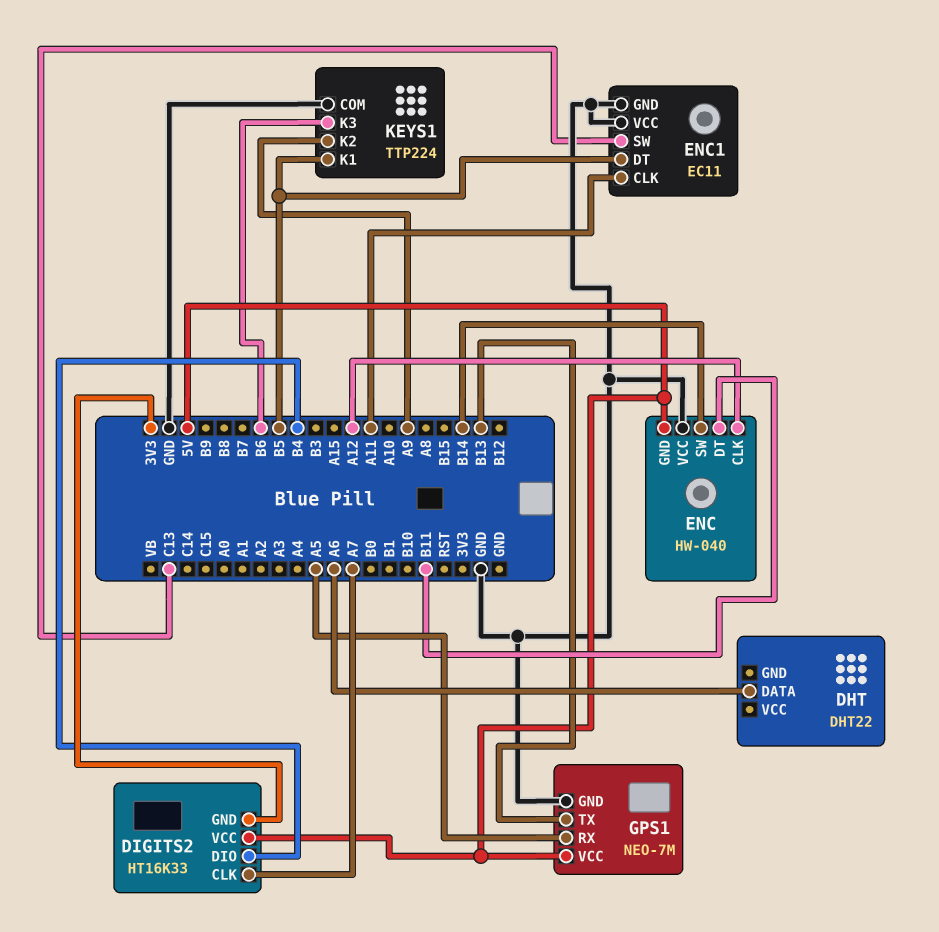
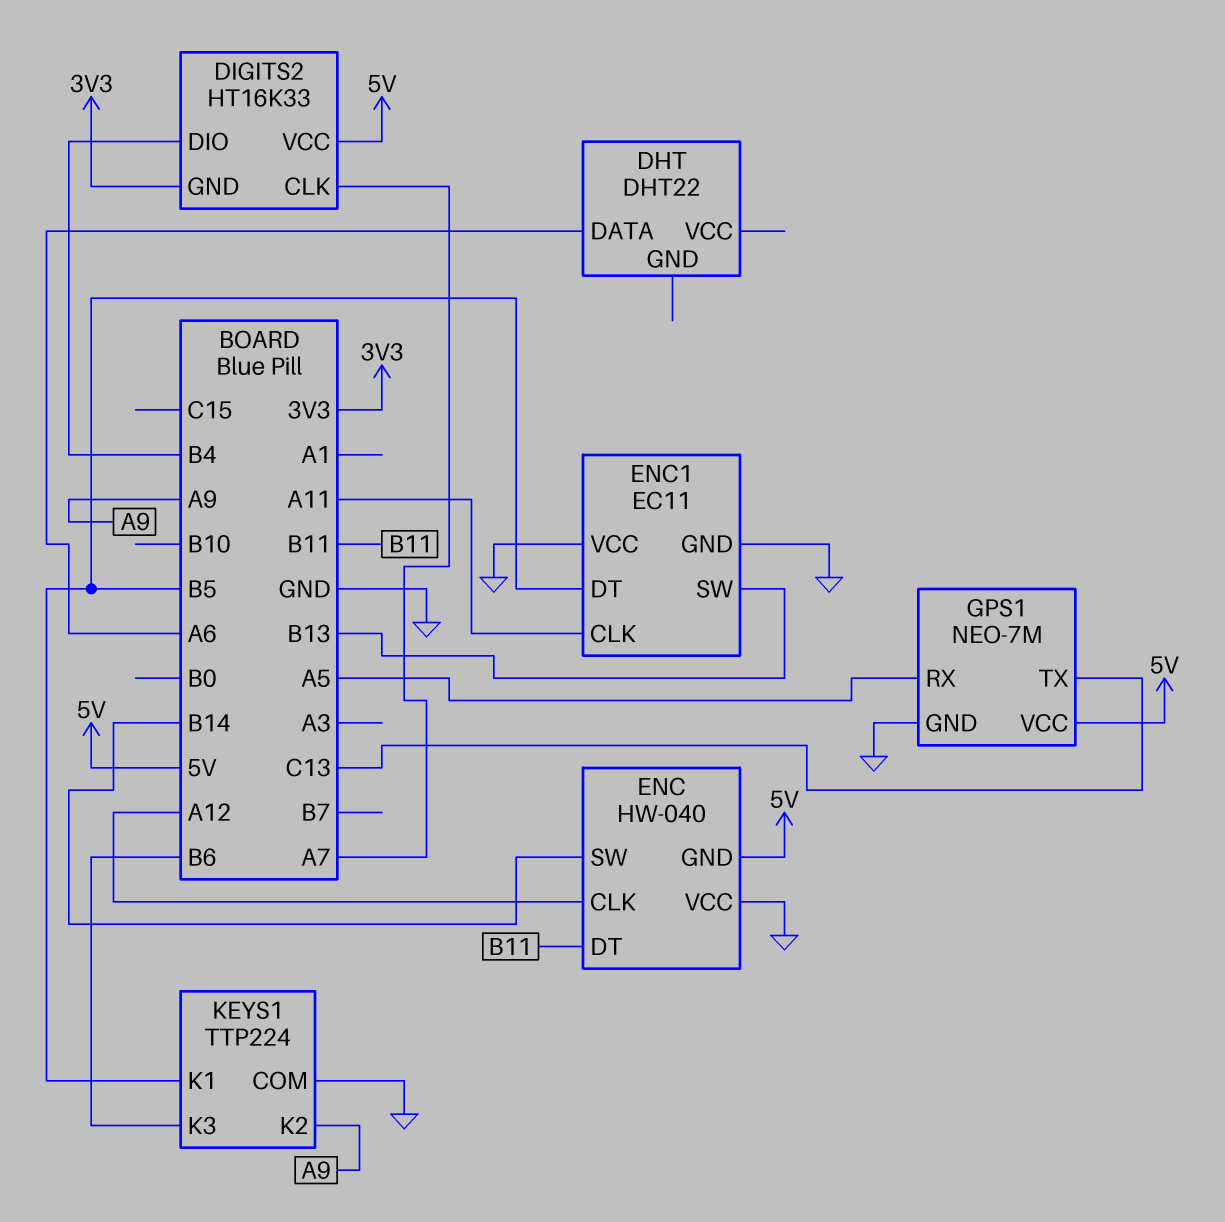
ENC1 pin SW: C13 -> B13
GPS1 pin TX: B13 -> C13

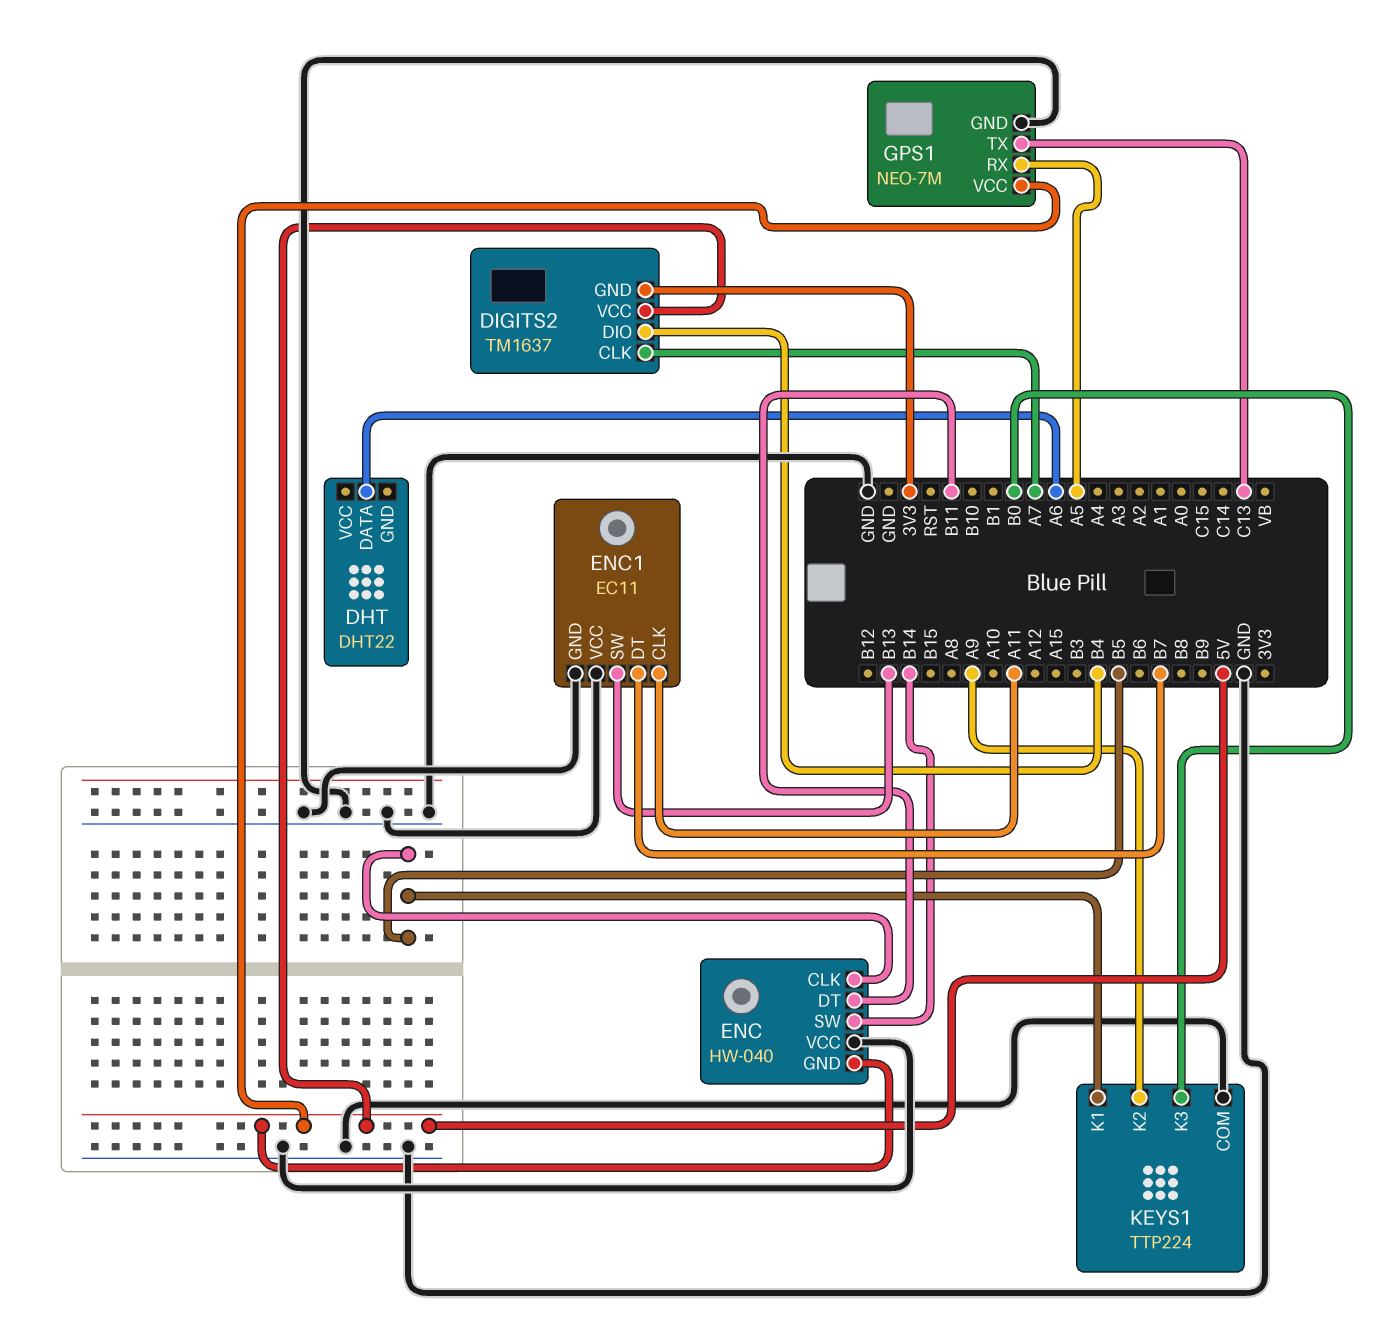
DIGITS2: HT16K33 -> TM1637
ENC pin CLK: A12 -> B5
ENC1 pin DT: B5 -> B7
KEYS1 pin K3: B6 -> B0

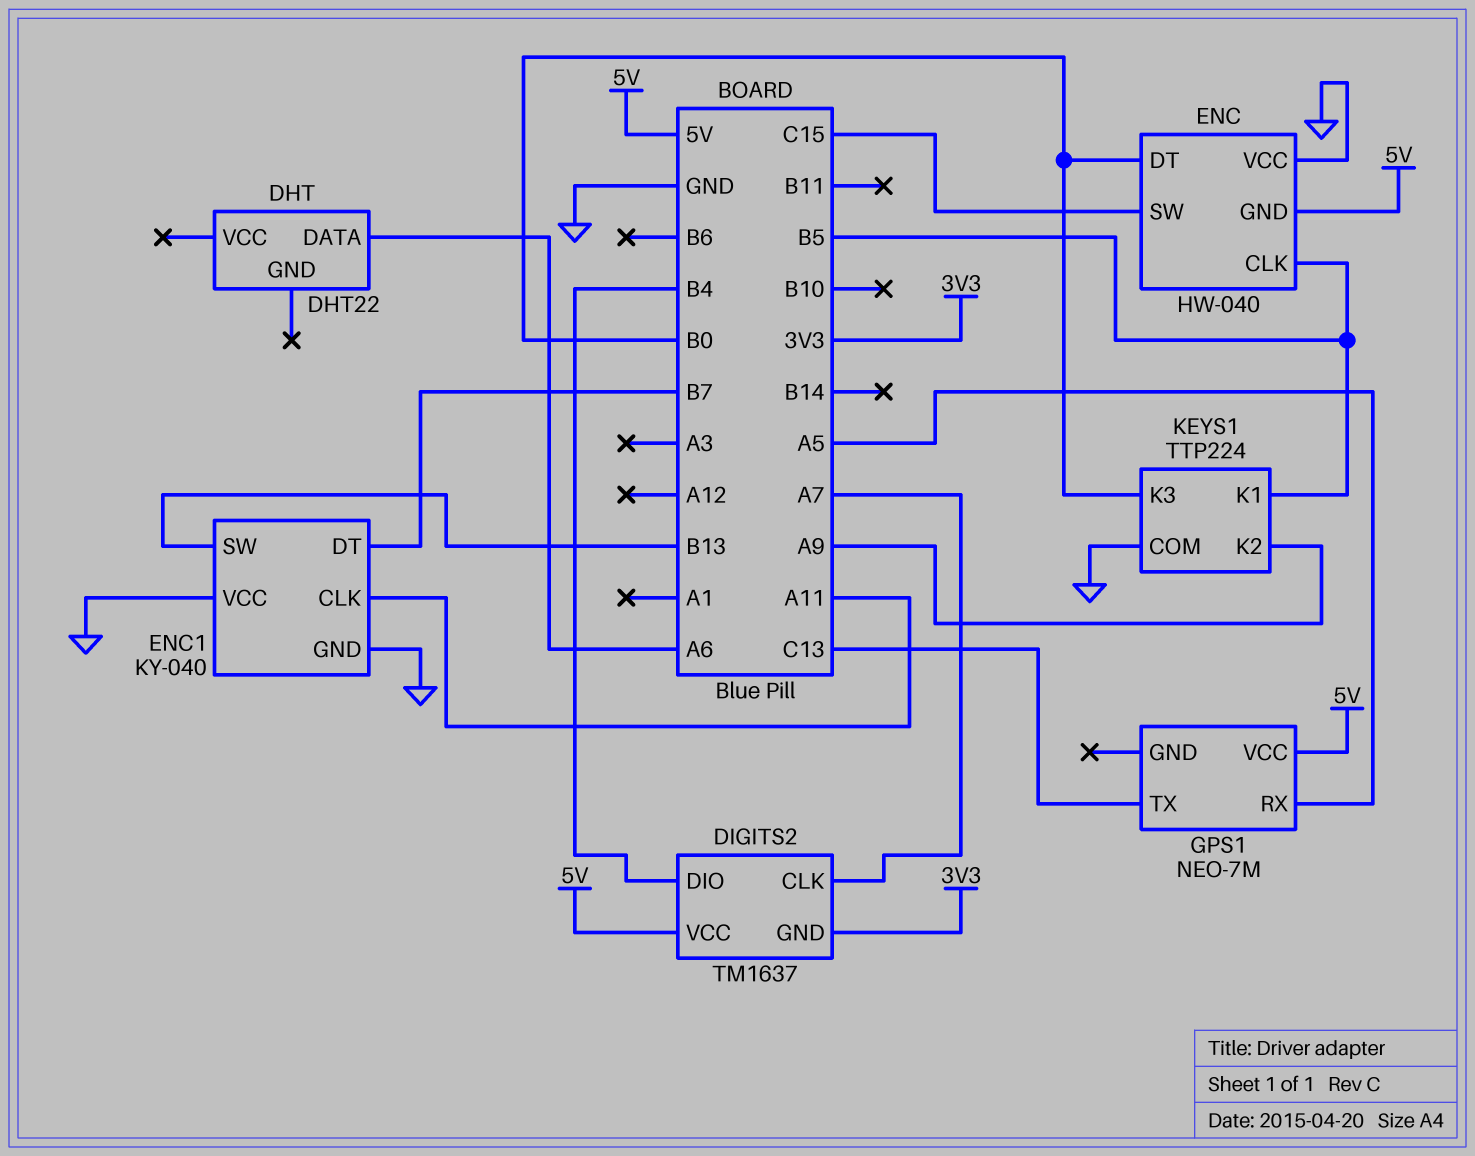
ENC pin DT: B11 -> B0
ENC pin SW: B14 -> C15
ENC1: EC11 -> KY-040
GPS1 pin GND: GND -> none

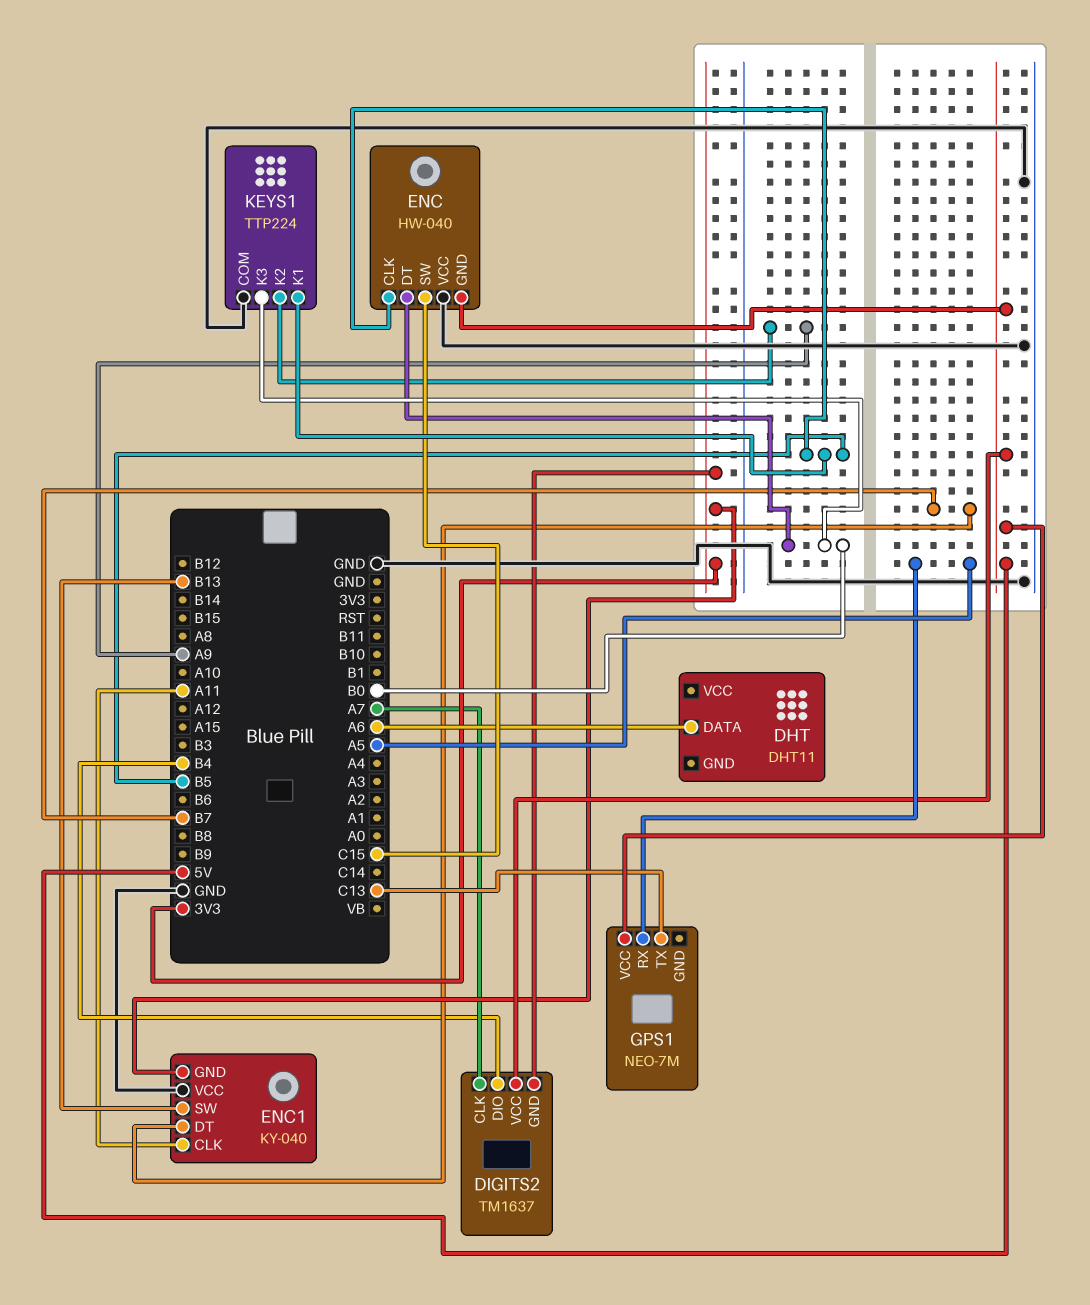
DHT: DHT22 -> DHT11
ENC1 pin GND: GND -> 3V3

